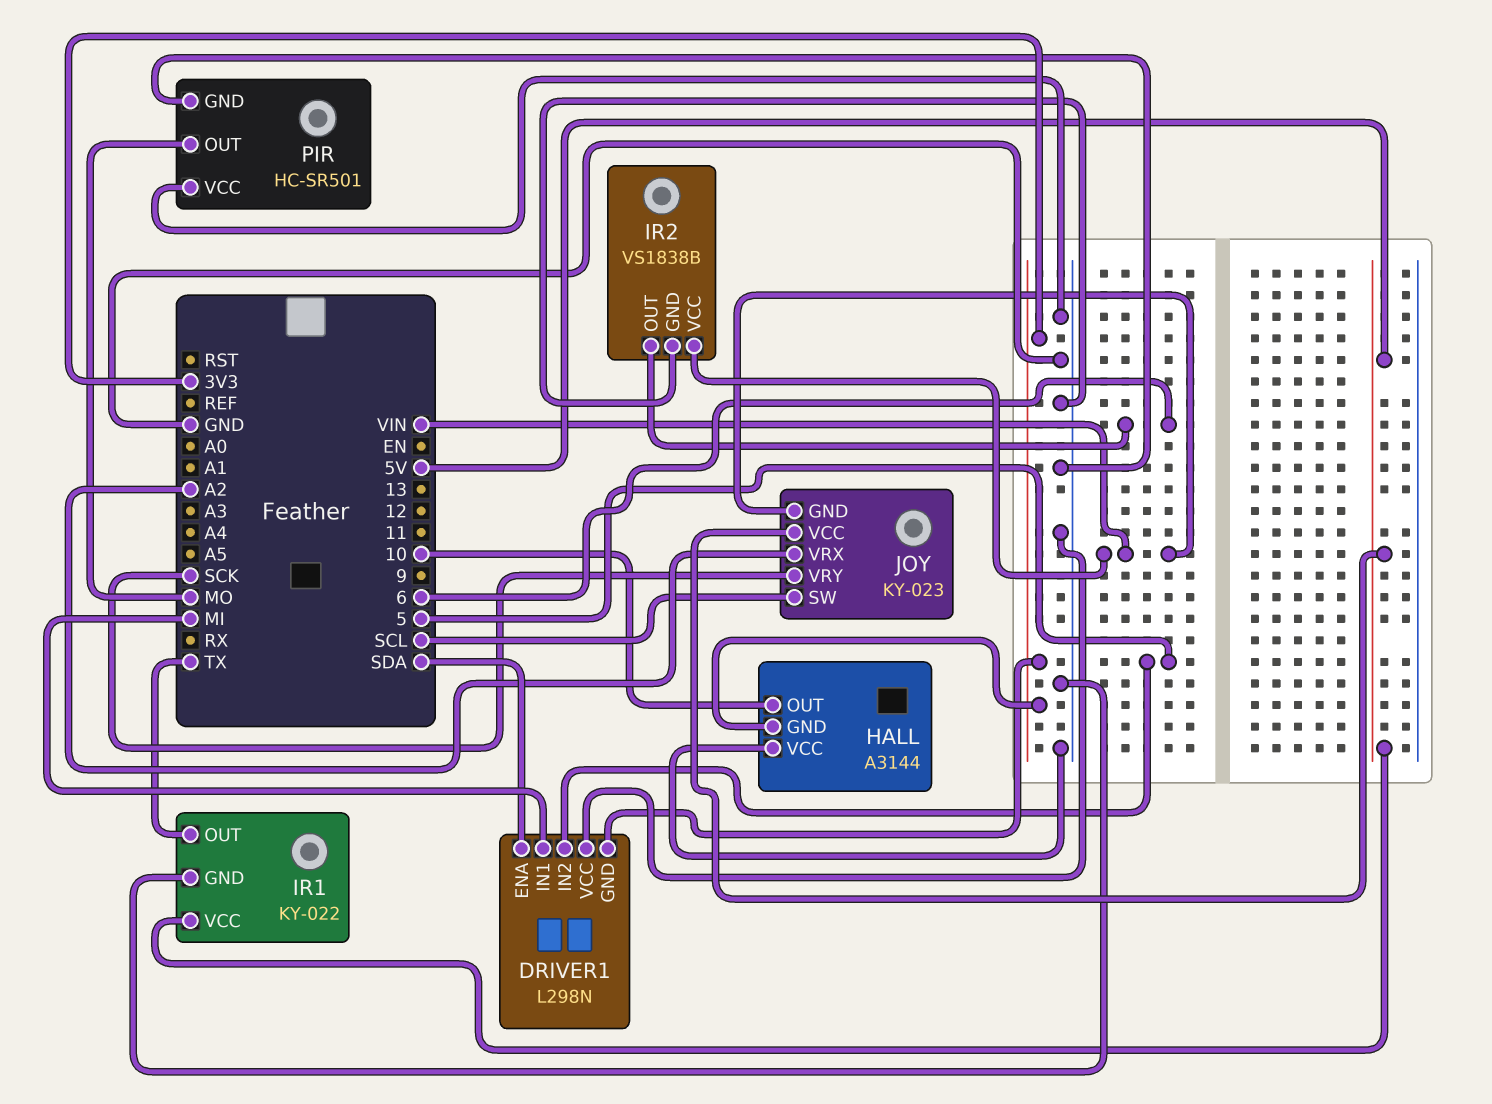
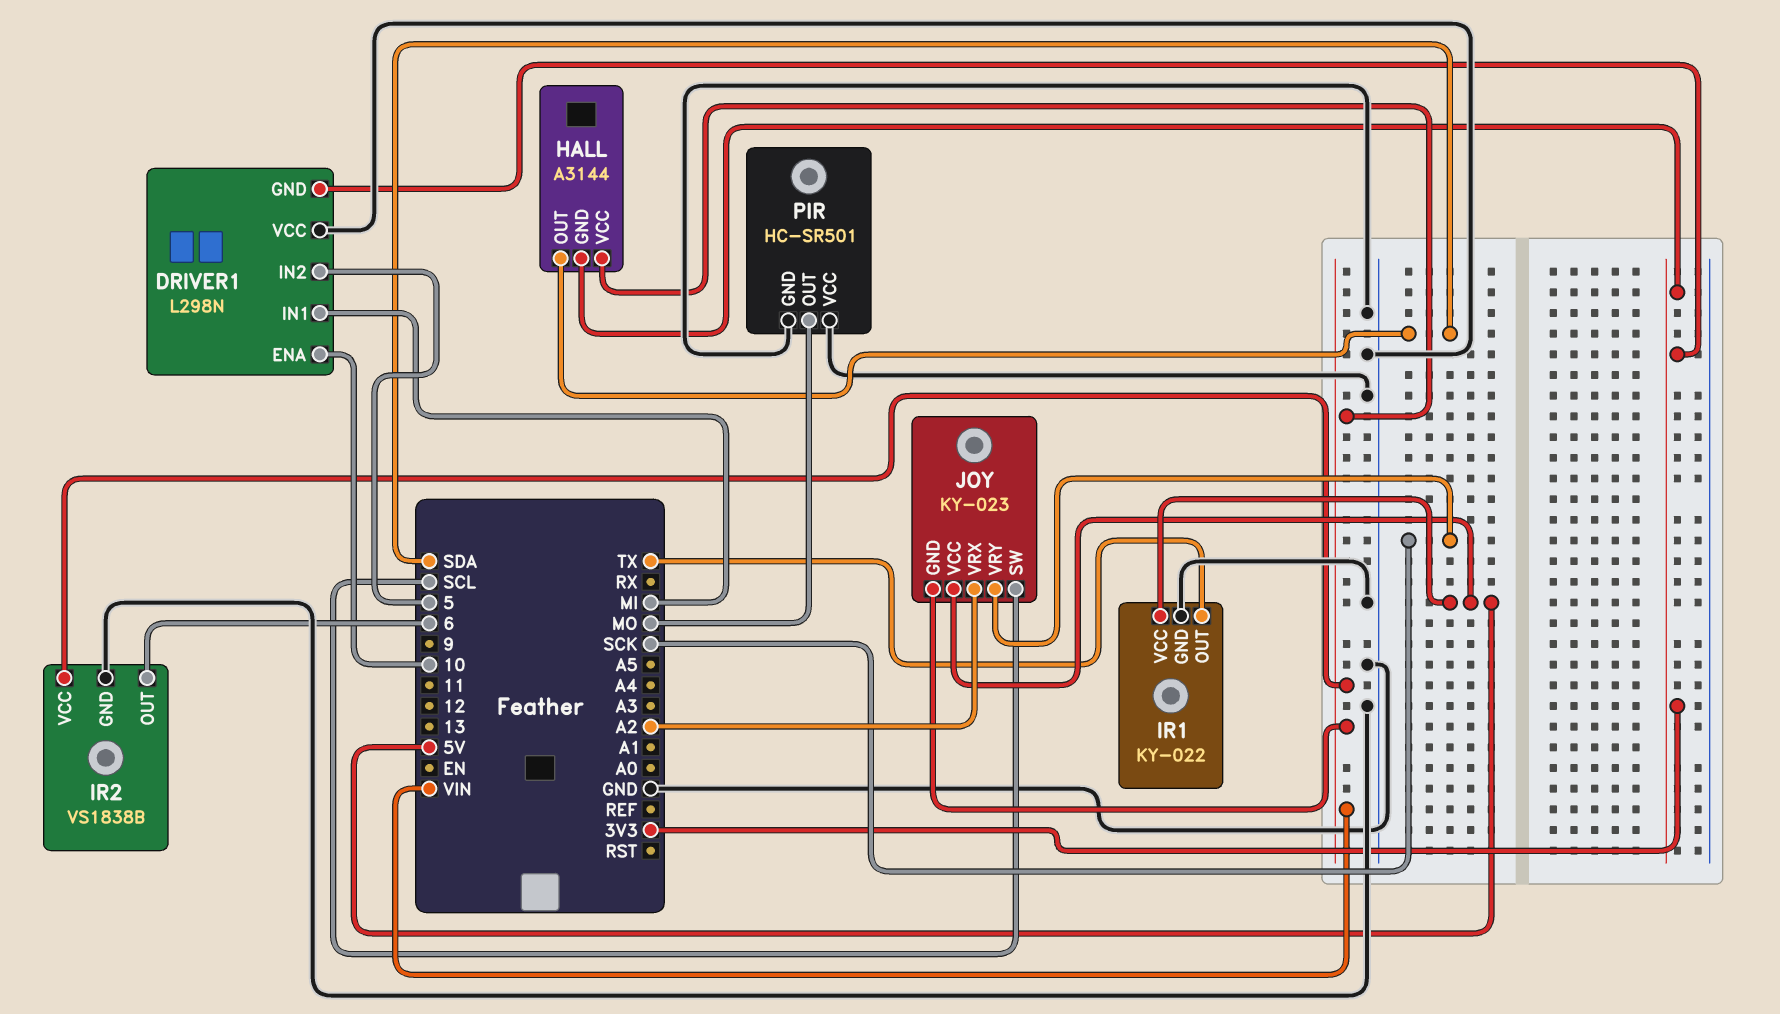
DRIVER1 pin ENA: SDA -> 10
HALL pin OUT: 10 -> SDA
HALL pin VCC: GND -> VIN

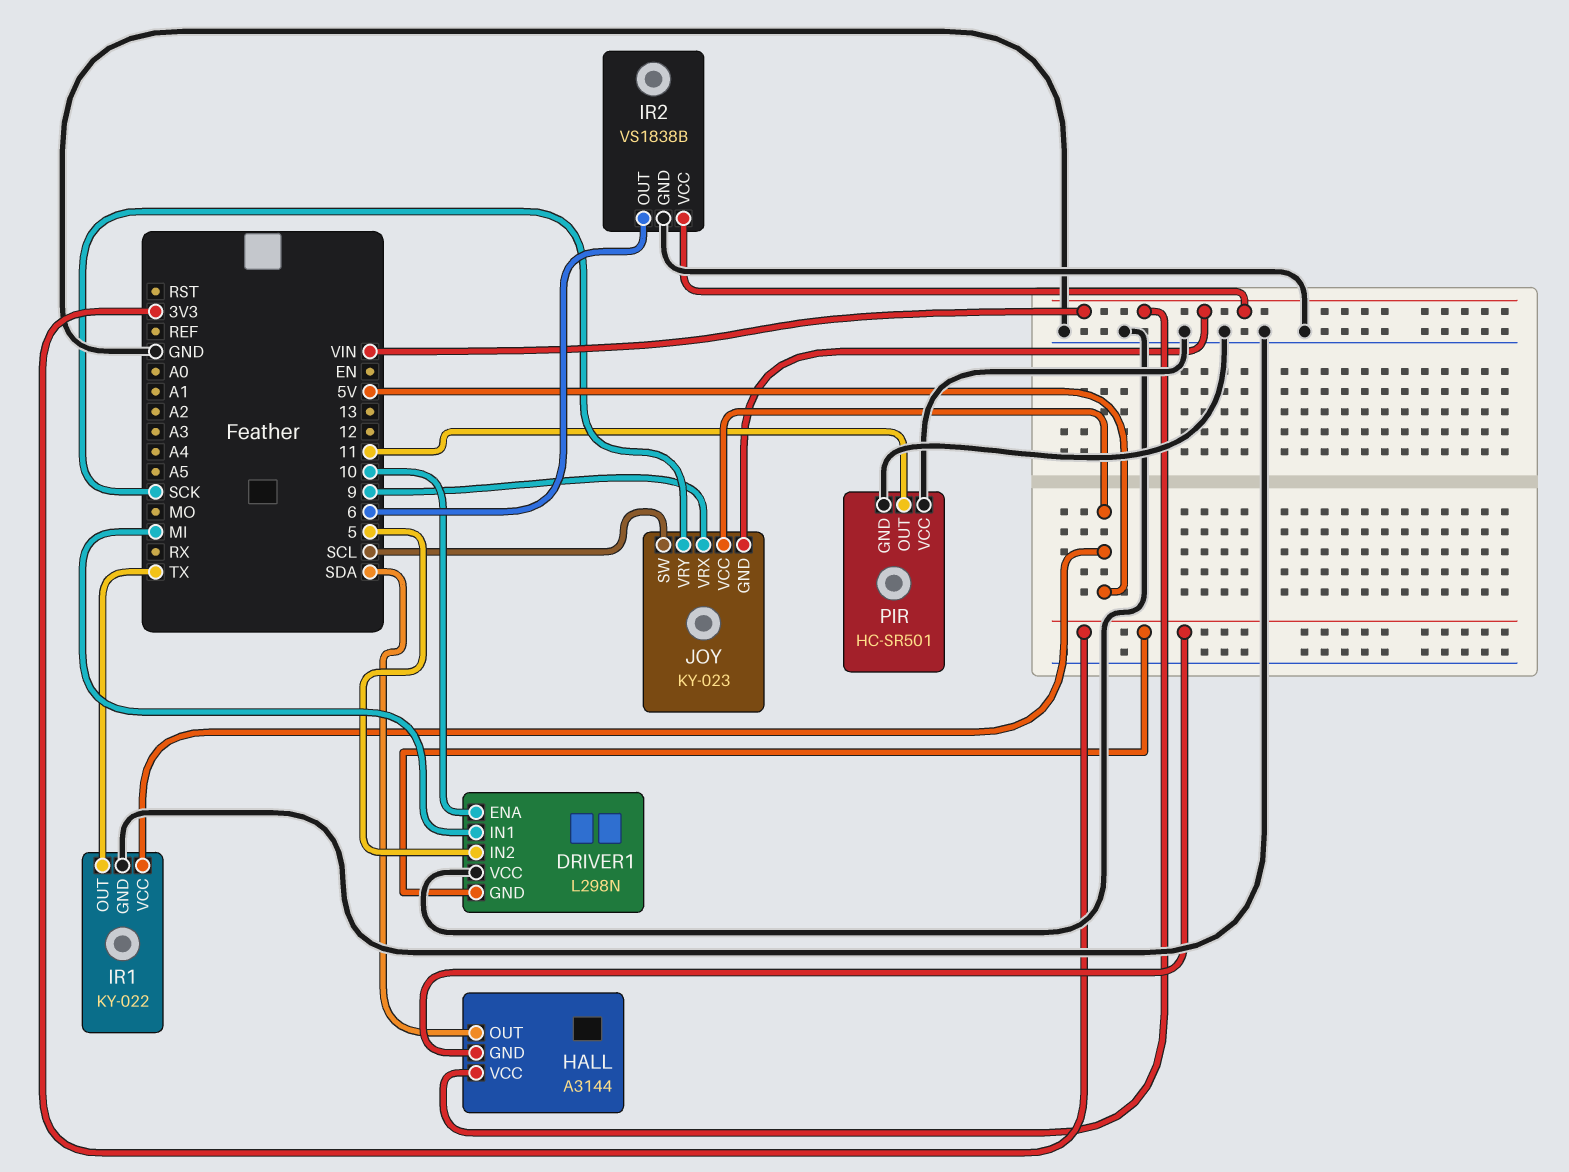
JOY pin VRX: A2 -> 9
PIR pin OUT: MO -> 11

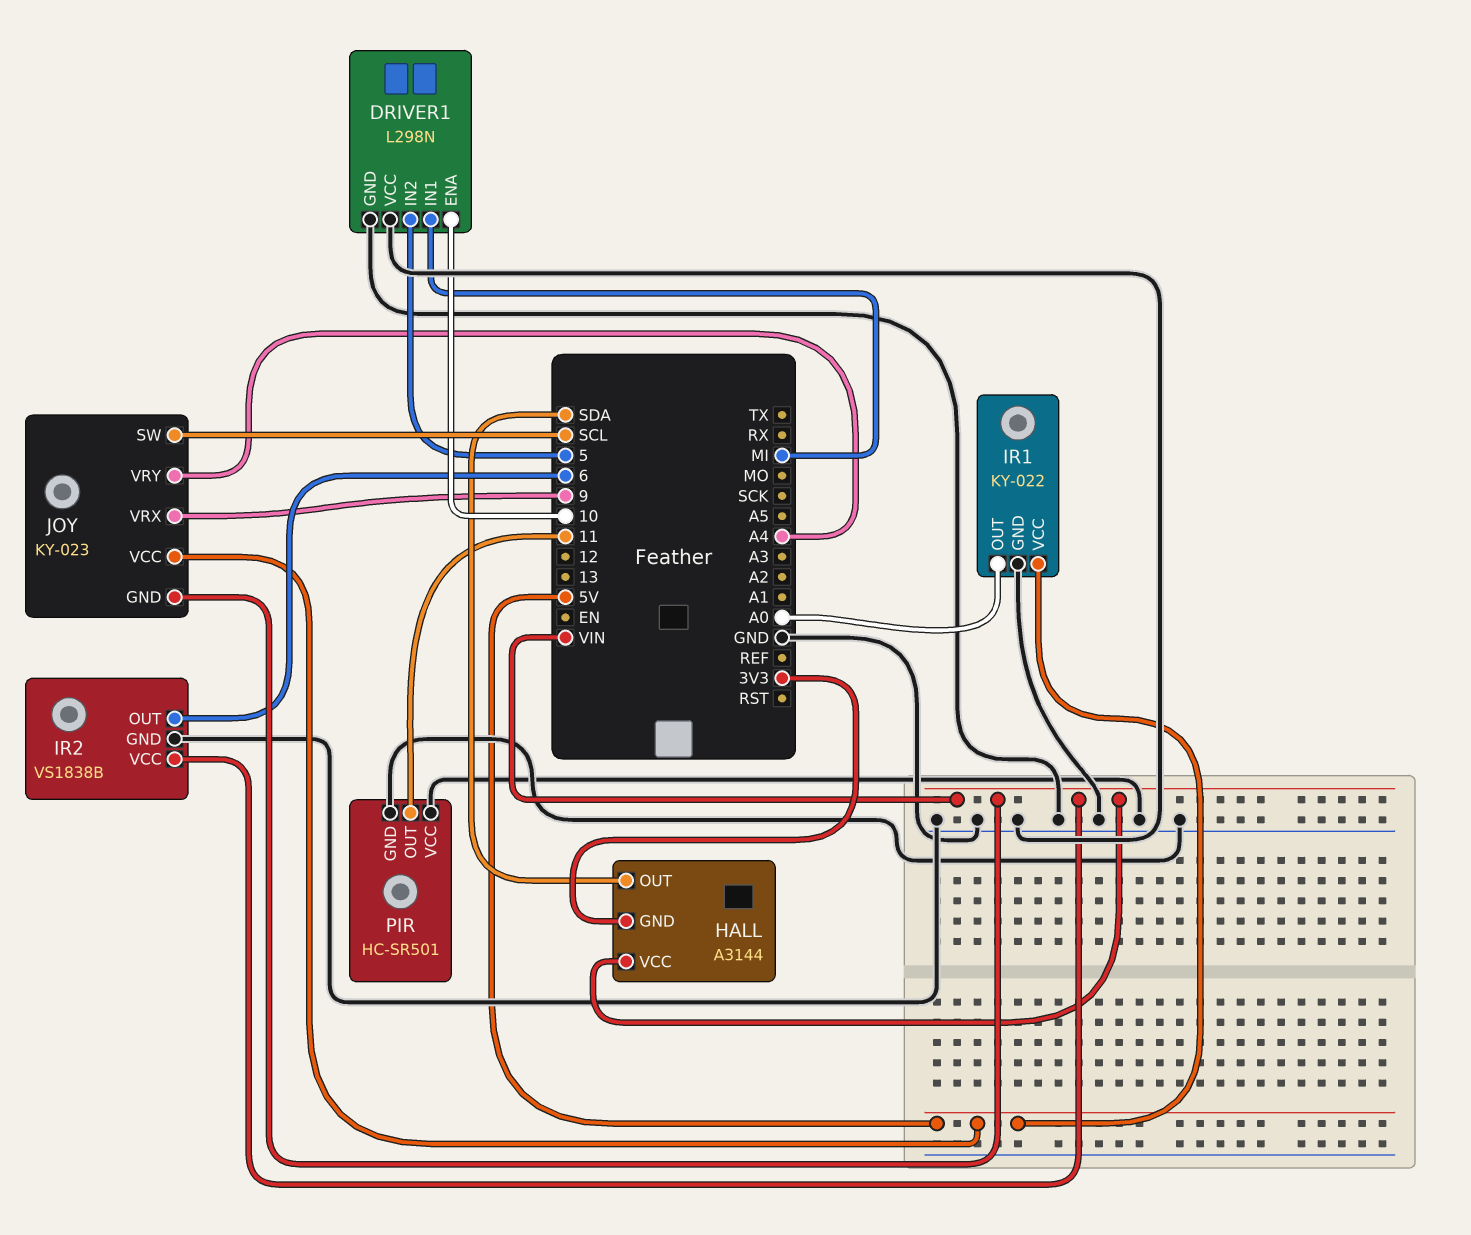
DRIVER1 pin GND: 3V3 -> GND
IR1 pin OUT: TX -> A0
JOY pin VRY: SCK -> A4

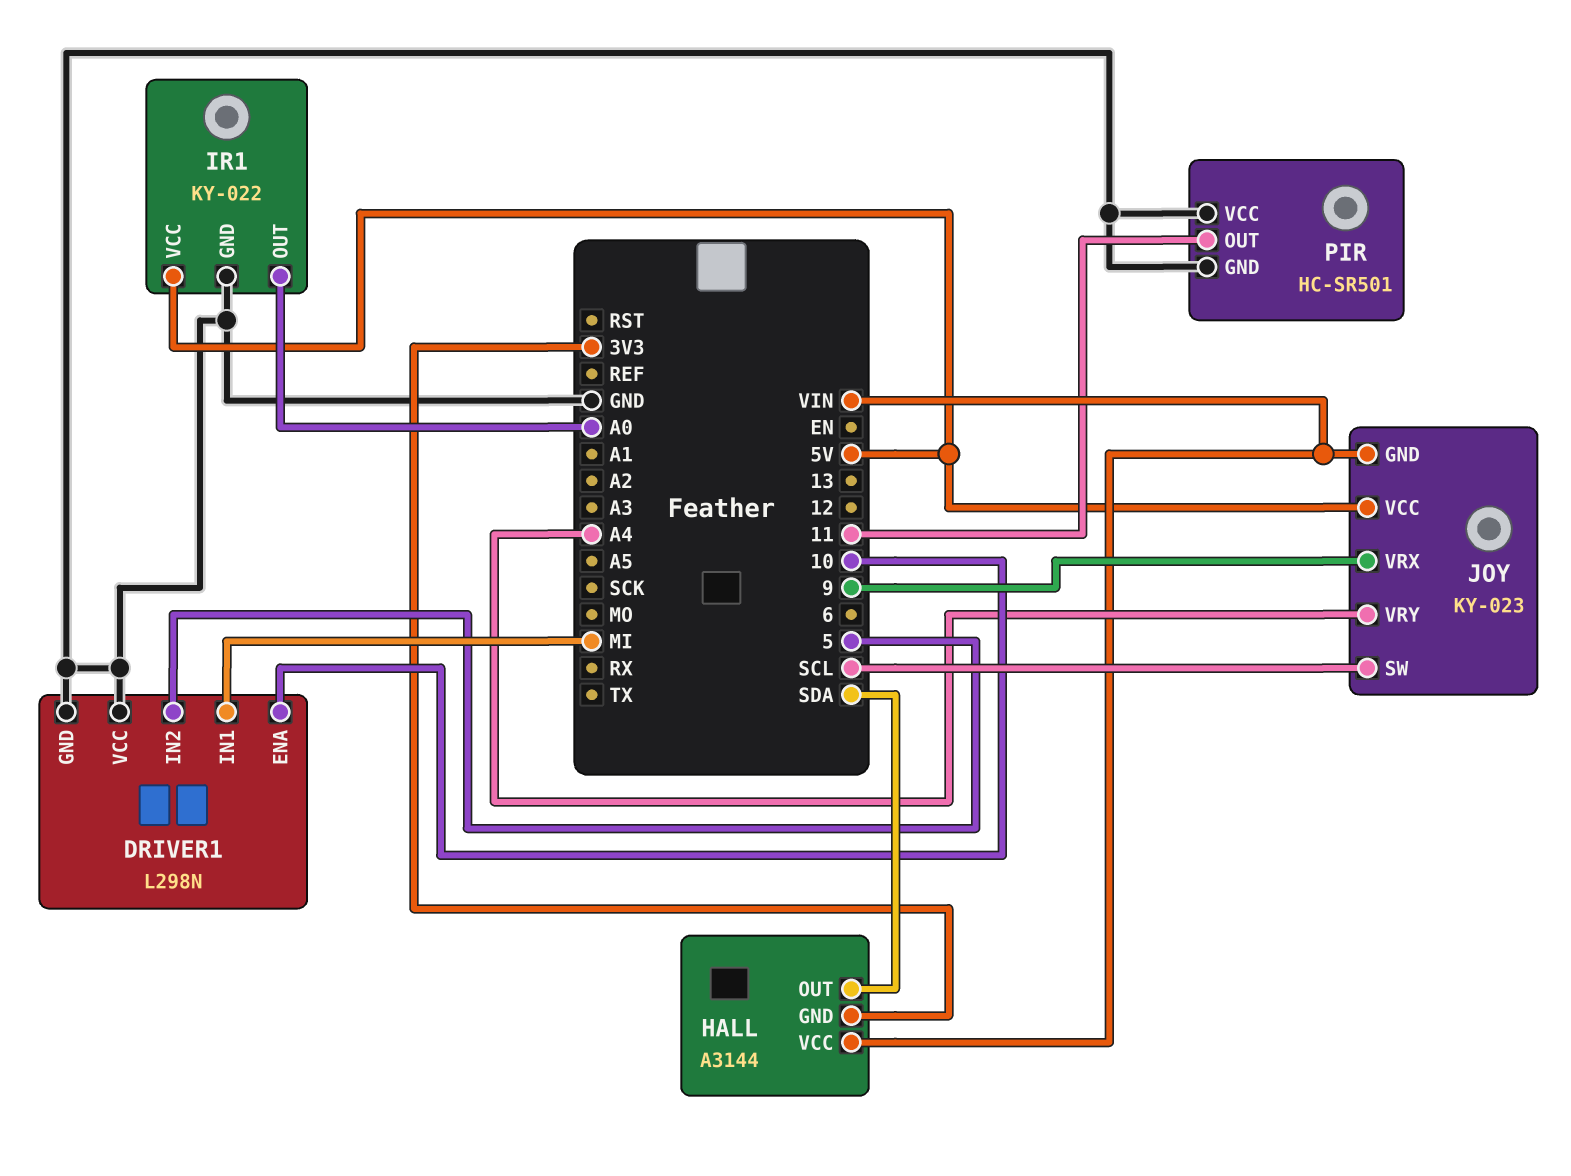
IR2: VS1838B -> none
IR2 pin GND: GND -> none
IR2 pin OUT: 6 -> none
IR2 pin VCC: VIN -> none

